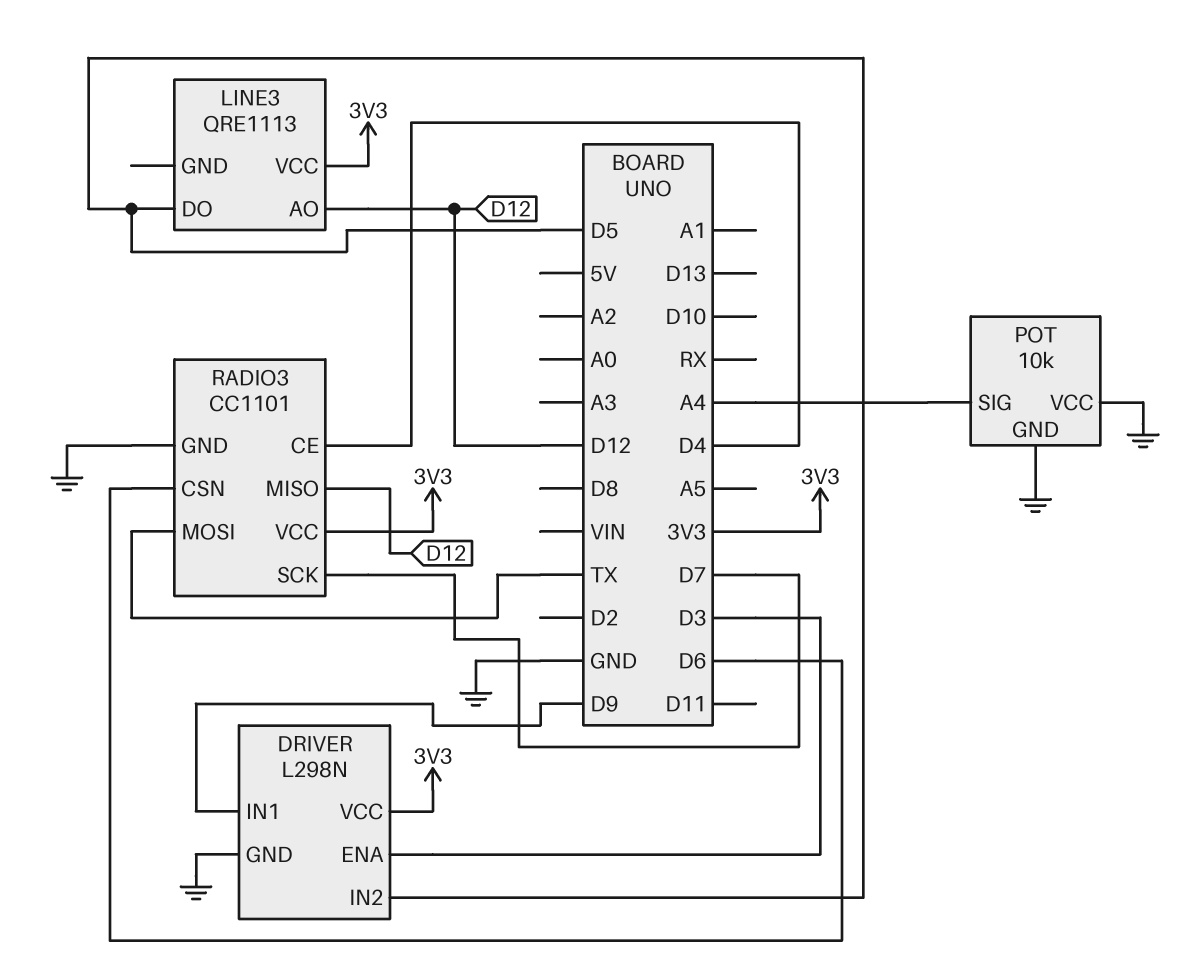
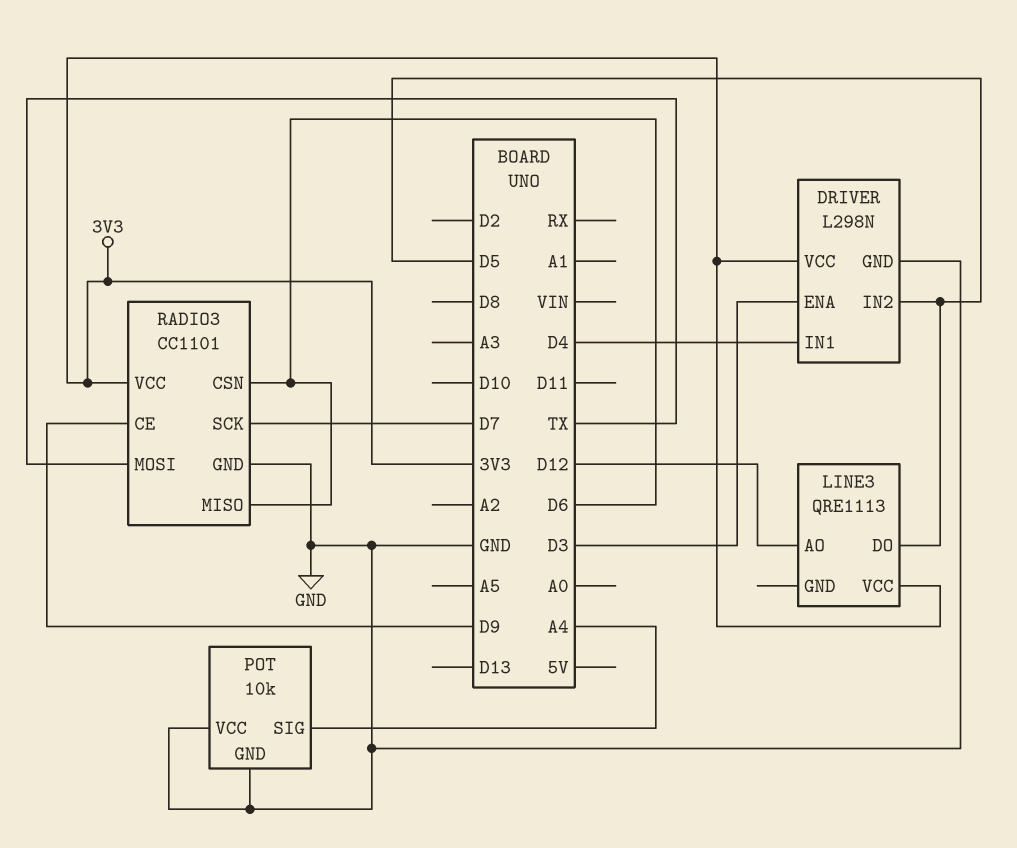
DRIVER pin IN1: D9 -> D4
RADIO3 pin CE: D4 -> D9
RADIO3 pin MISO: D12 -> D6

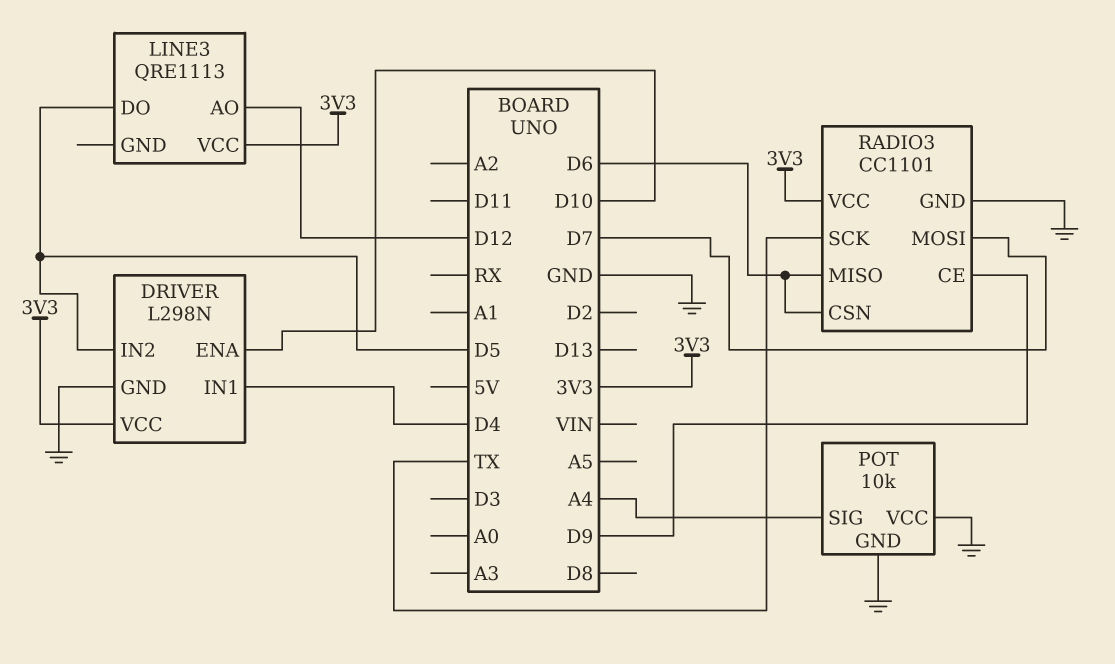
DRIVER pin ENA: D3 -> D10
RADIO3 pin MOSI: TX -> D7
RADIO3 pin SCK: D7 -> TX

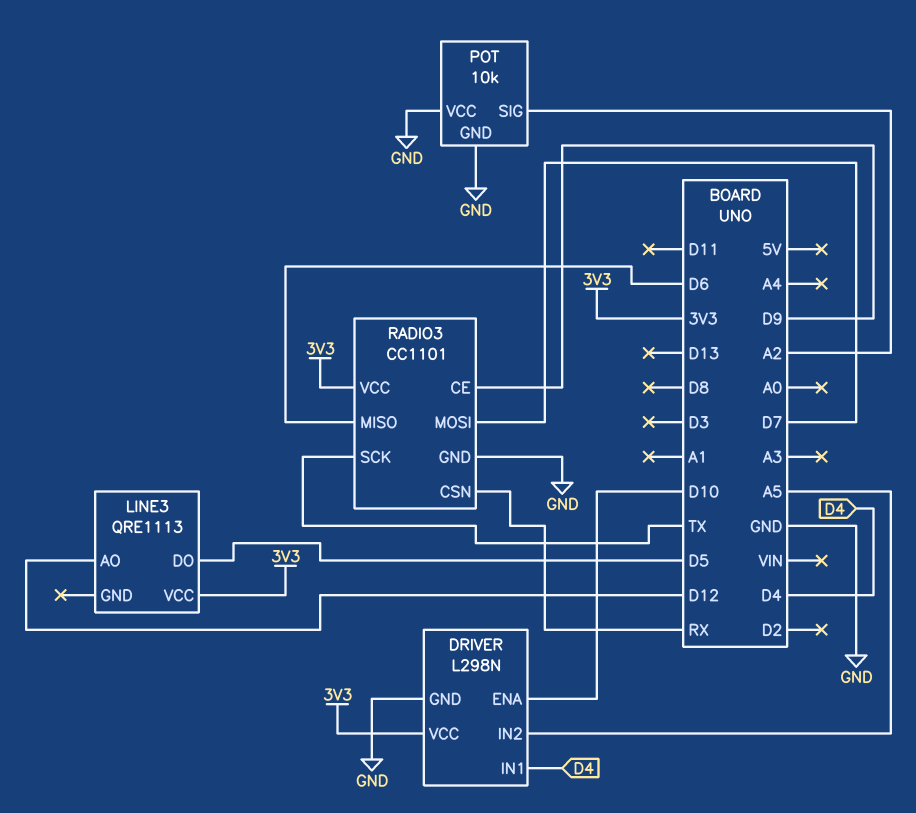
DRIVER pin IN2: D5 -> A5
POT pin SIG: A4 -> A2
RADIO3 pin CSN: D6 -> RX

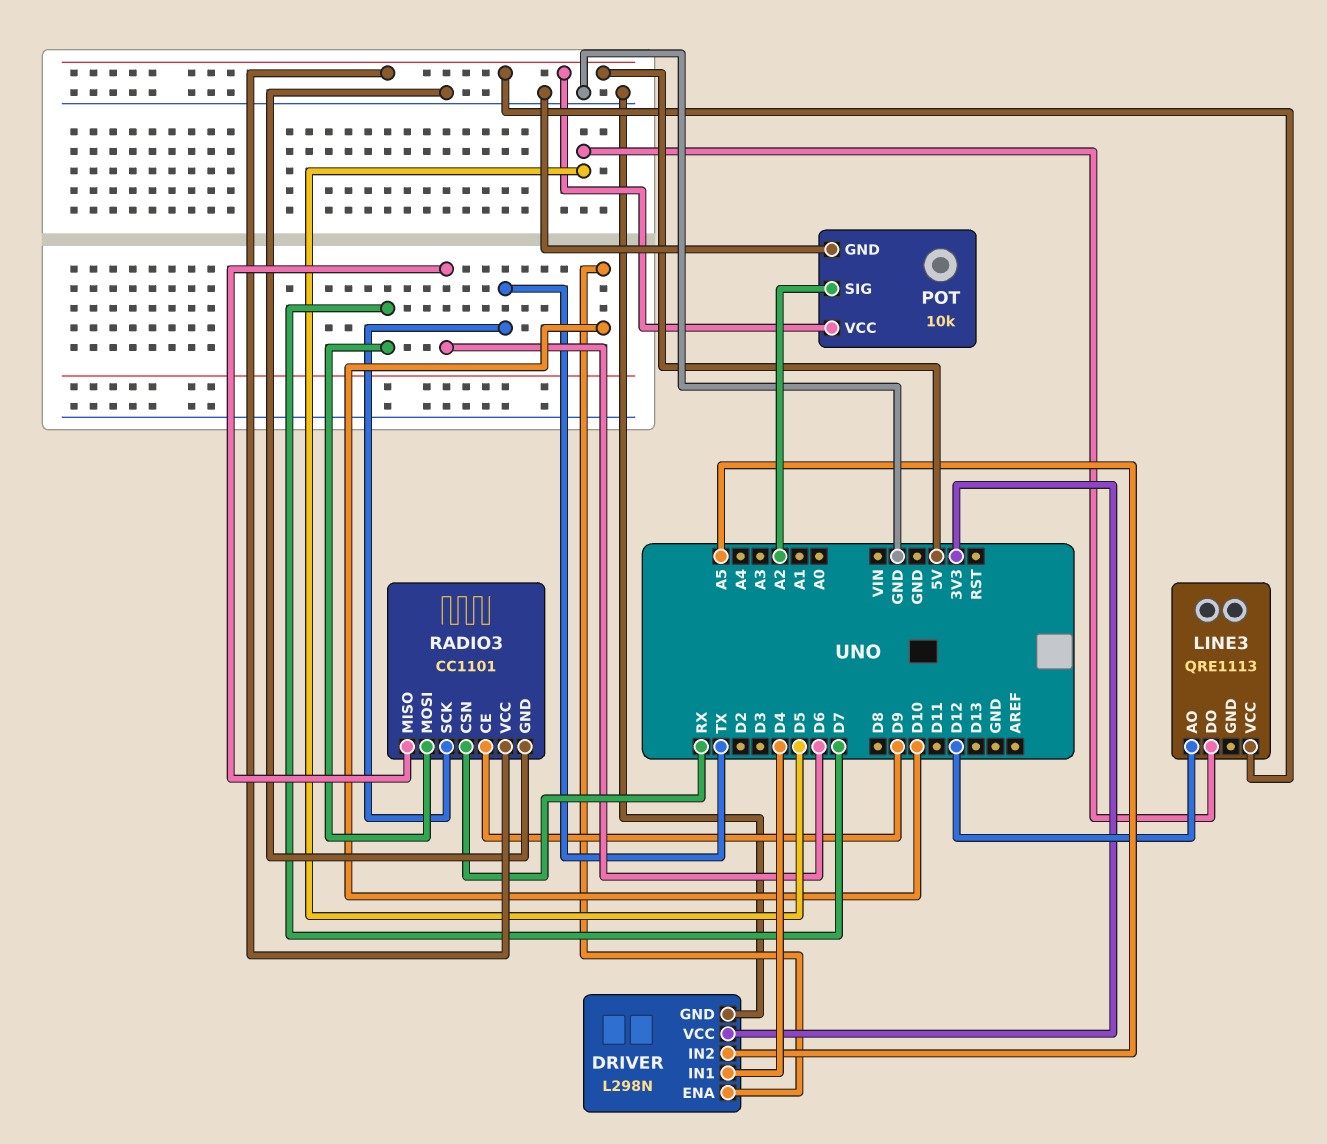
LINE3 pin VCC: 3V3 -> 5V
POT pin VCC: GND -> 5V
RADIO3 pin VCC: 3V3 -> 5V

